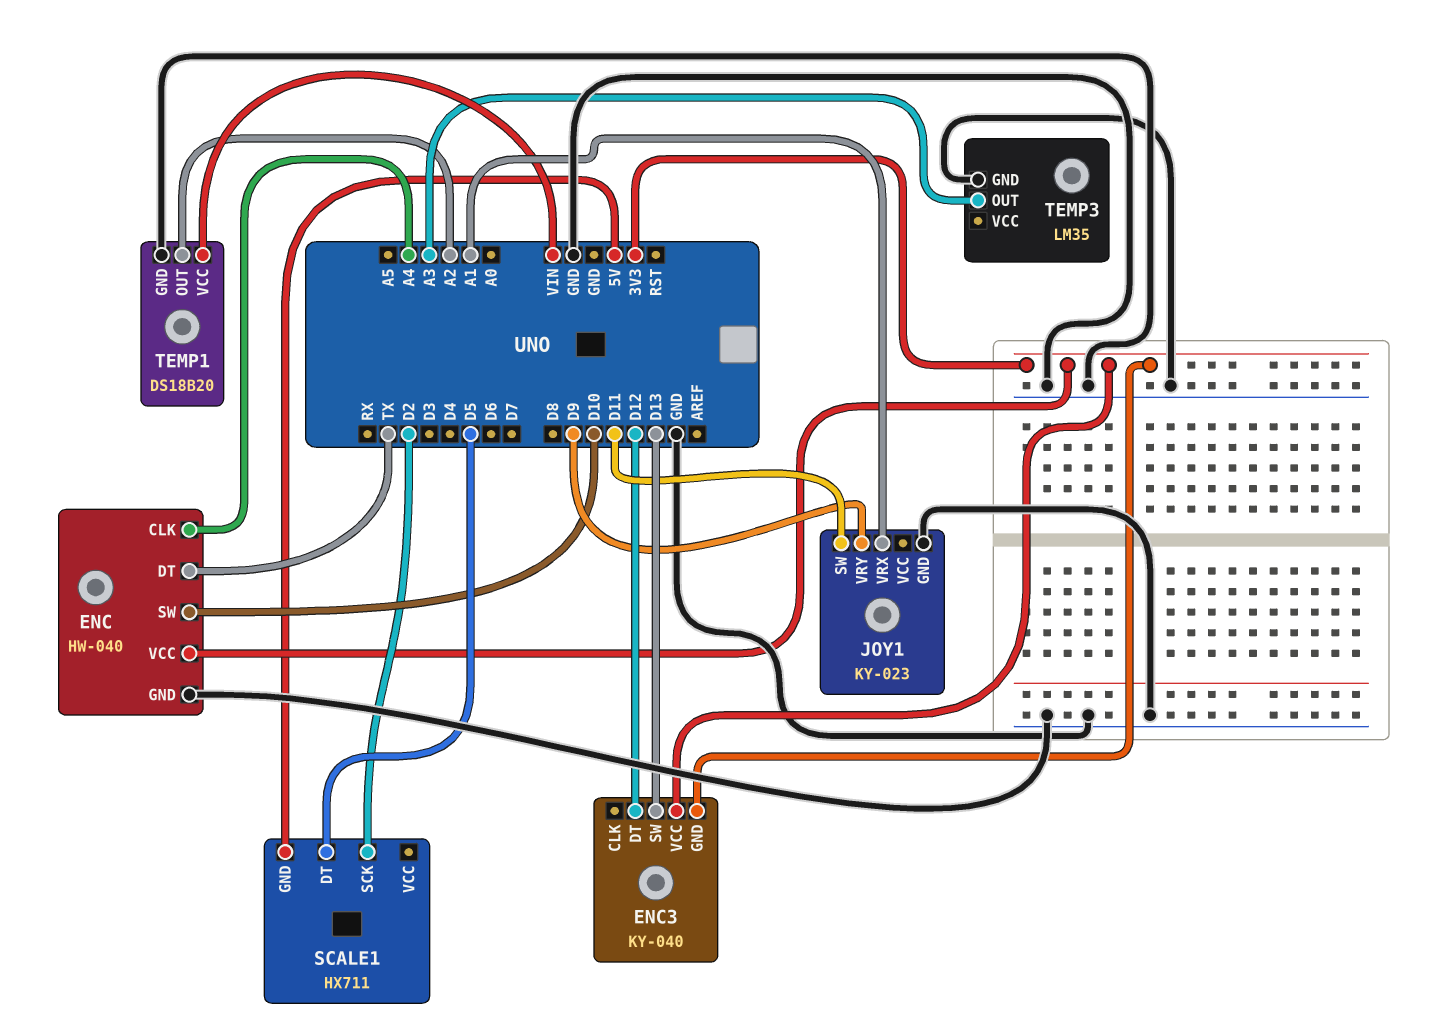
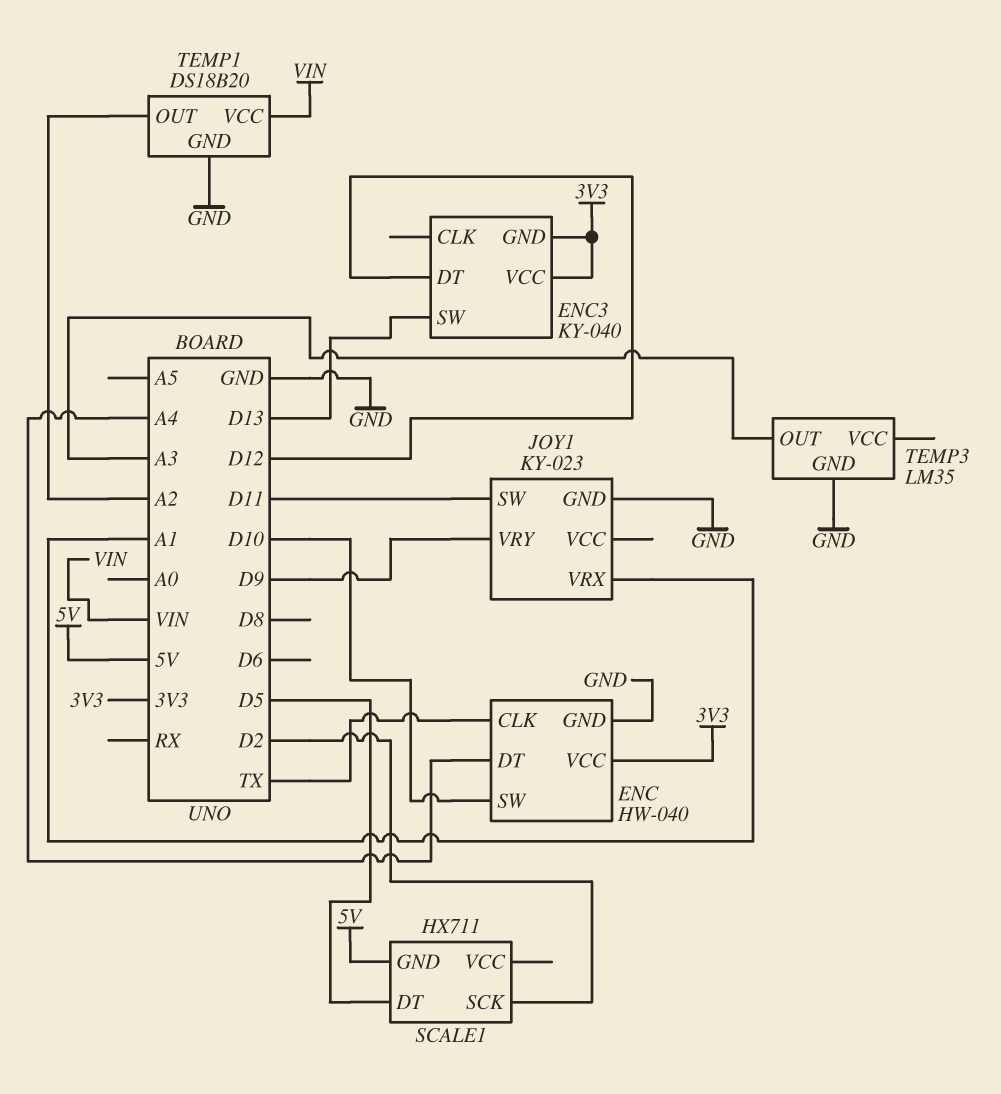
ENC pin CLK: A4 -> TX
ENC pin DT: TX -> A4

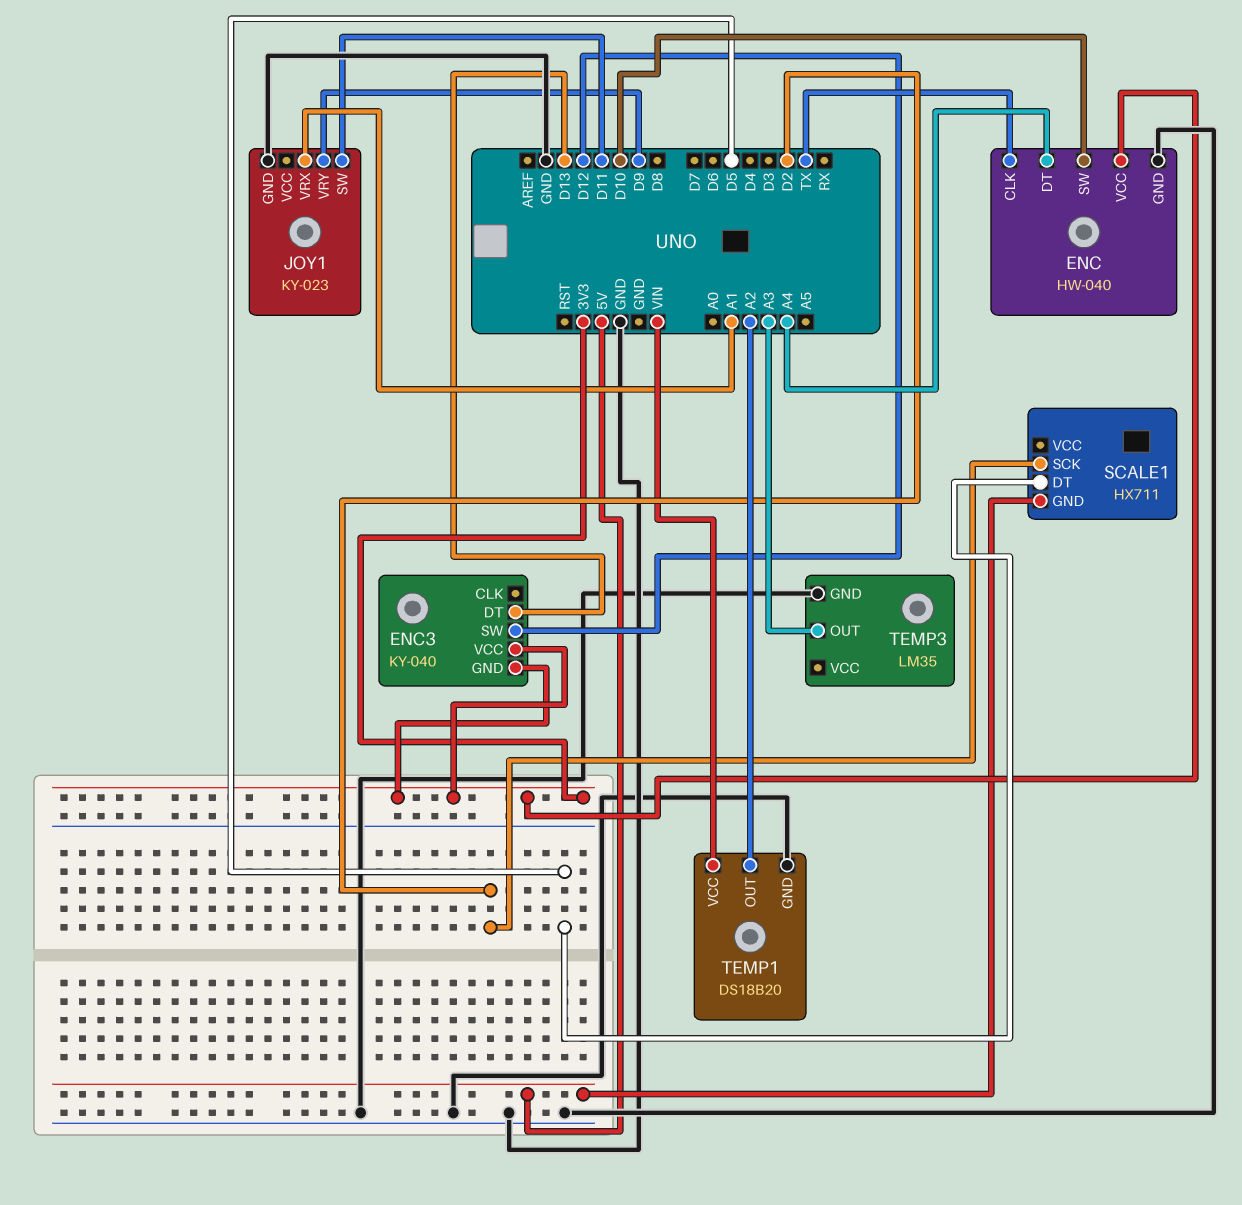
ENC3 pin DT: D12 -> D13
ENC3 pin SW: D13 -> D12

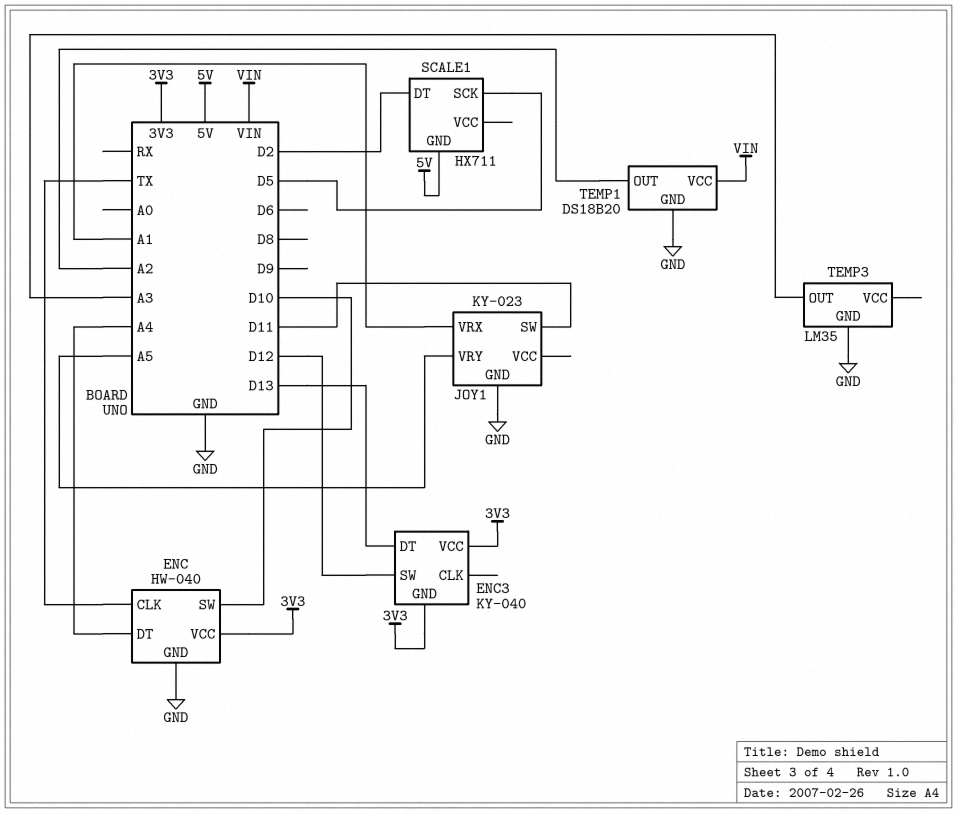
JOY1 pin VRY: D9 -> A5
SCALE1 pin DT: D5 -> D2
SCALE1 pin SCK: D2 -> D5

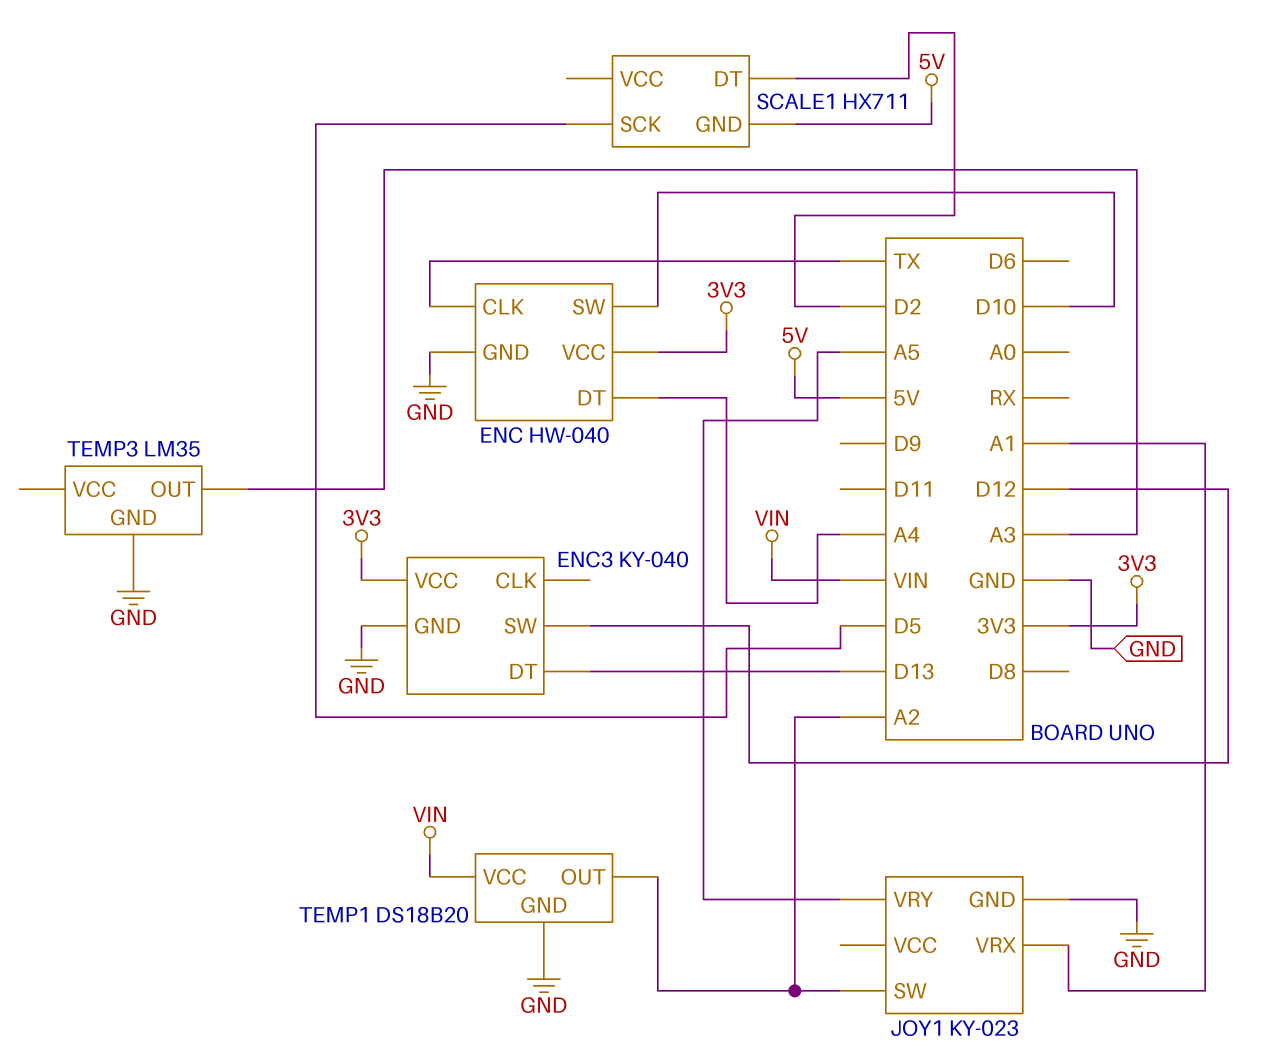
ENC3 pin GND: 3V3 -> GND
JOY1 pin SW: D11 -> A2

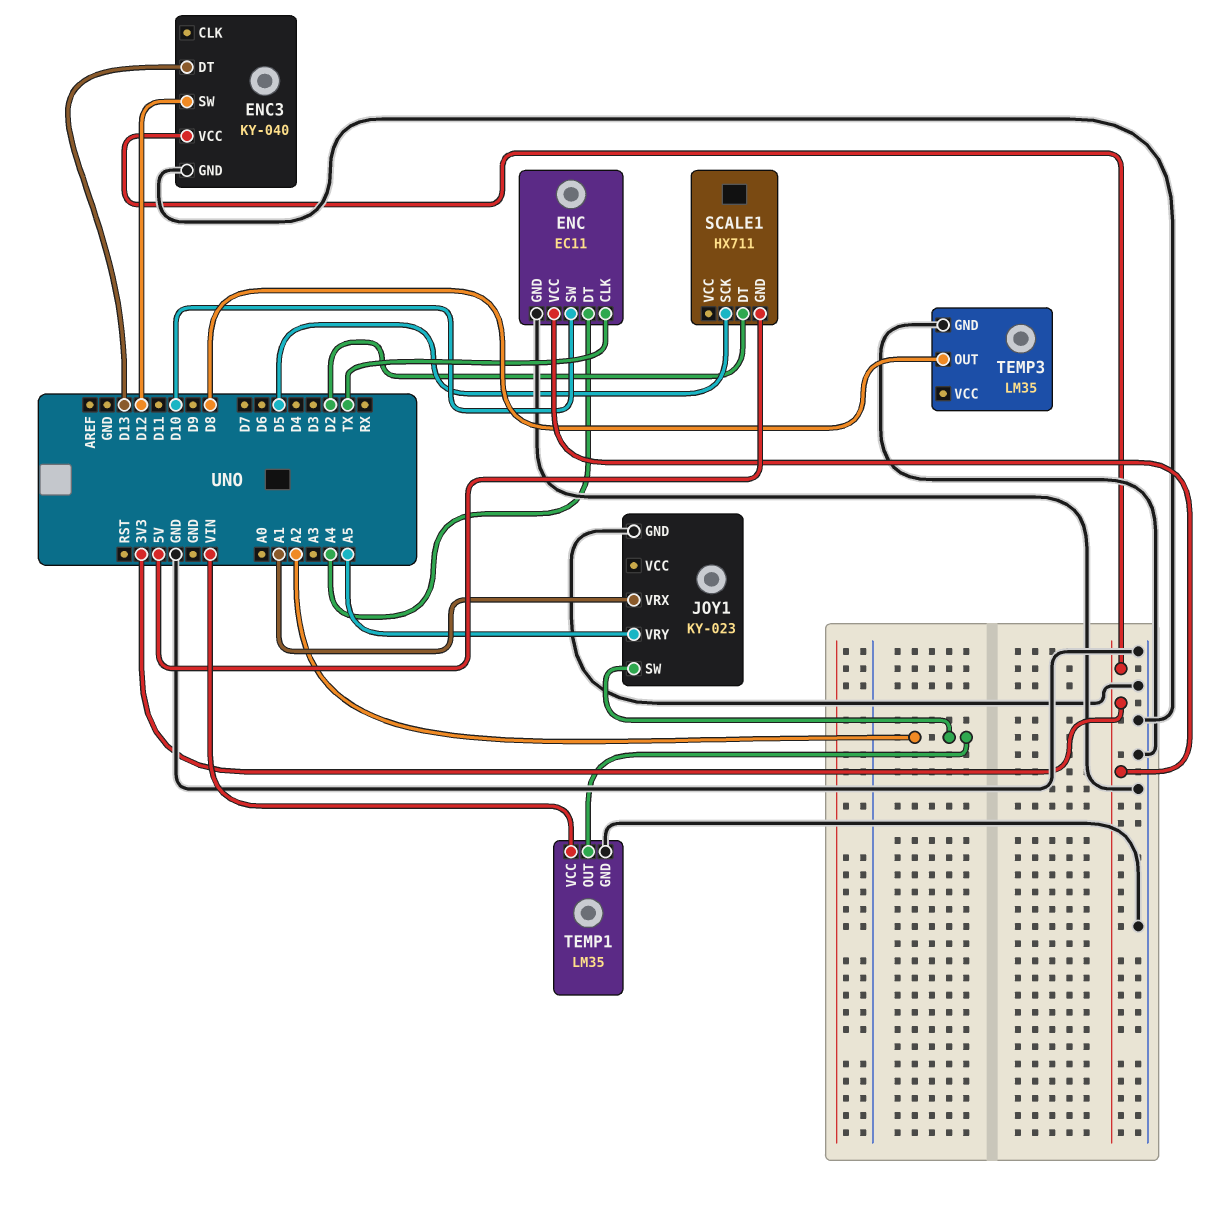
ENC: HW-040 -> EC11
TEMP1: DS18B20 -> LM35
TEMP3 pin OUT: A3 -> D8

